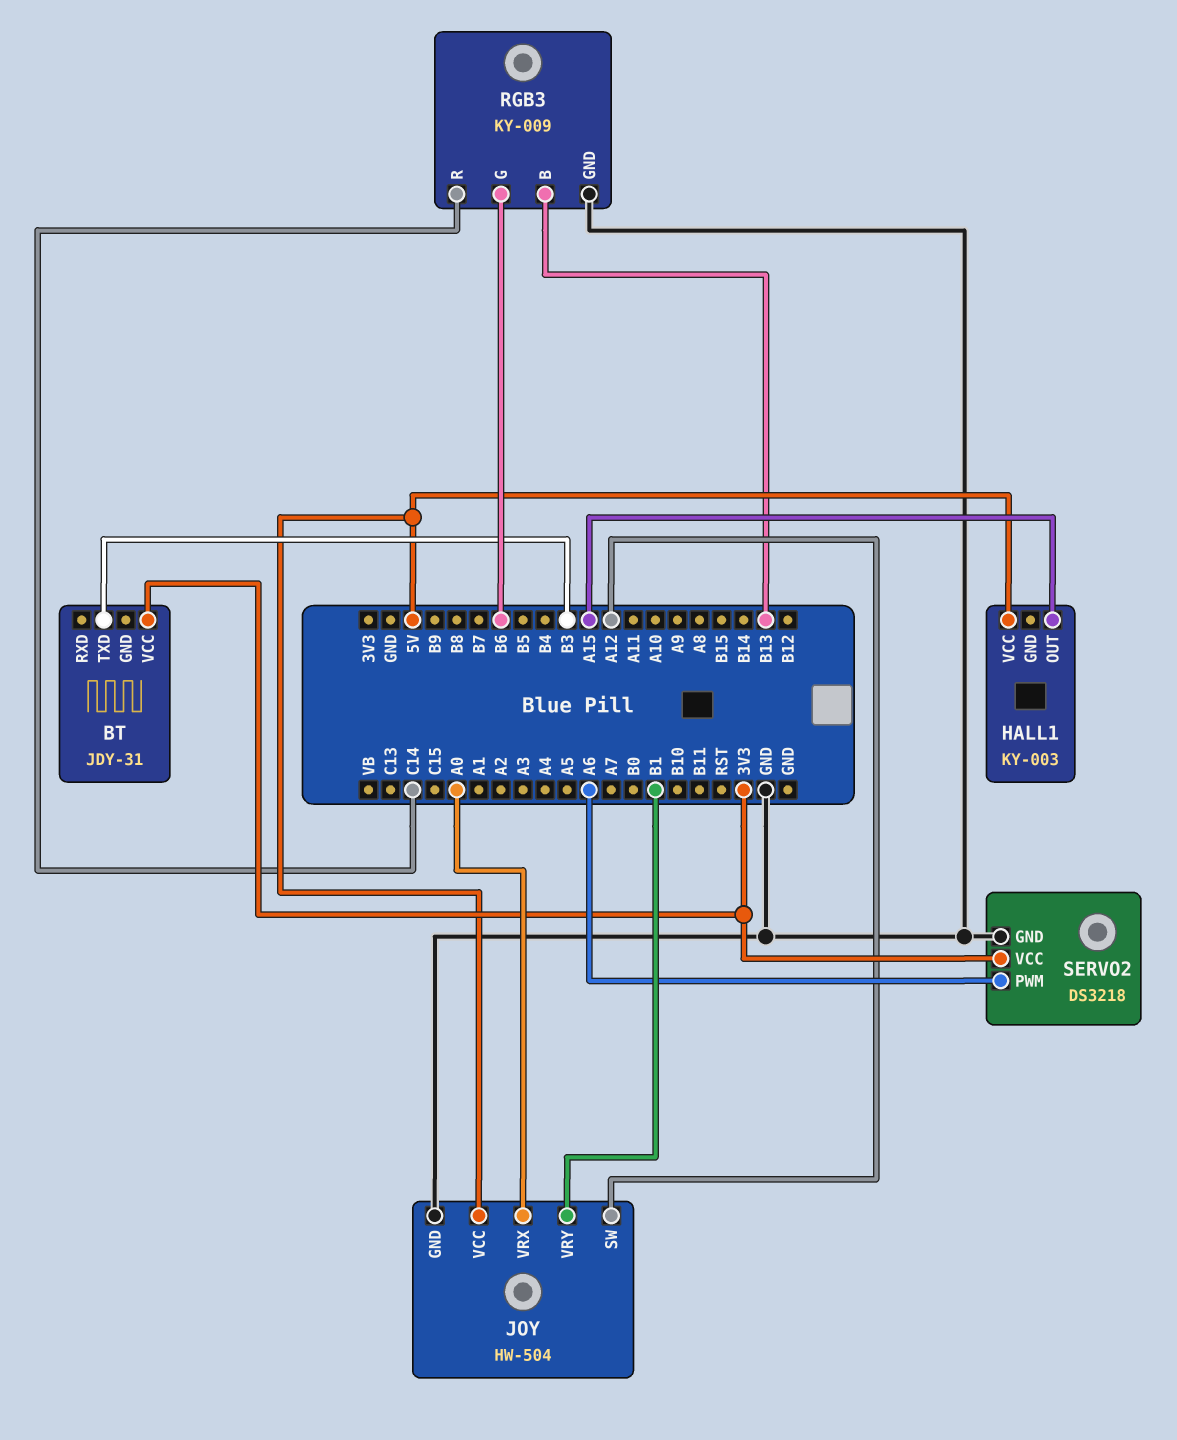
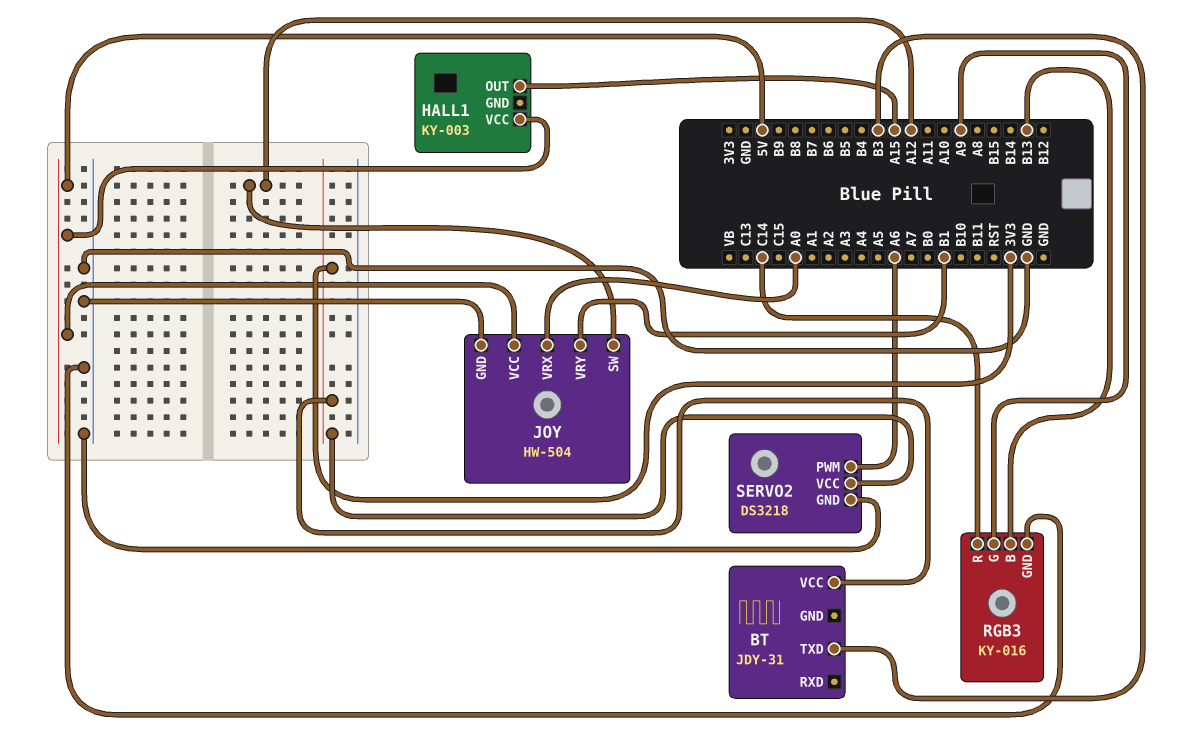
RGB3: KY-009 -> KY-016
RGB3 pin G: B6 -> A9

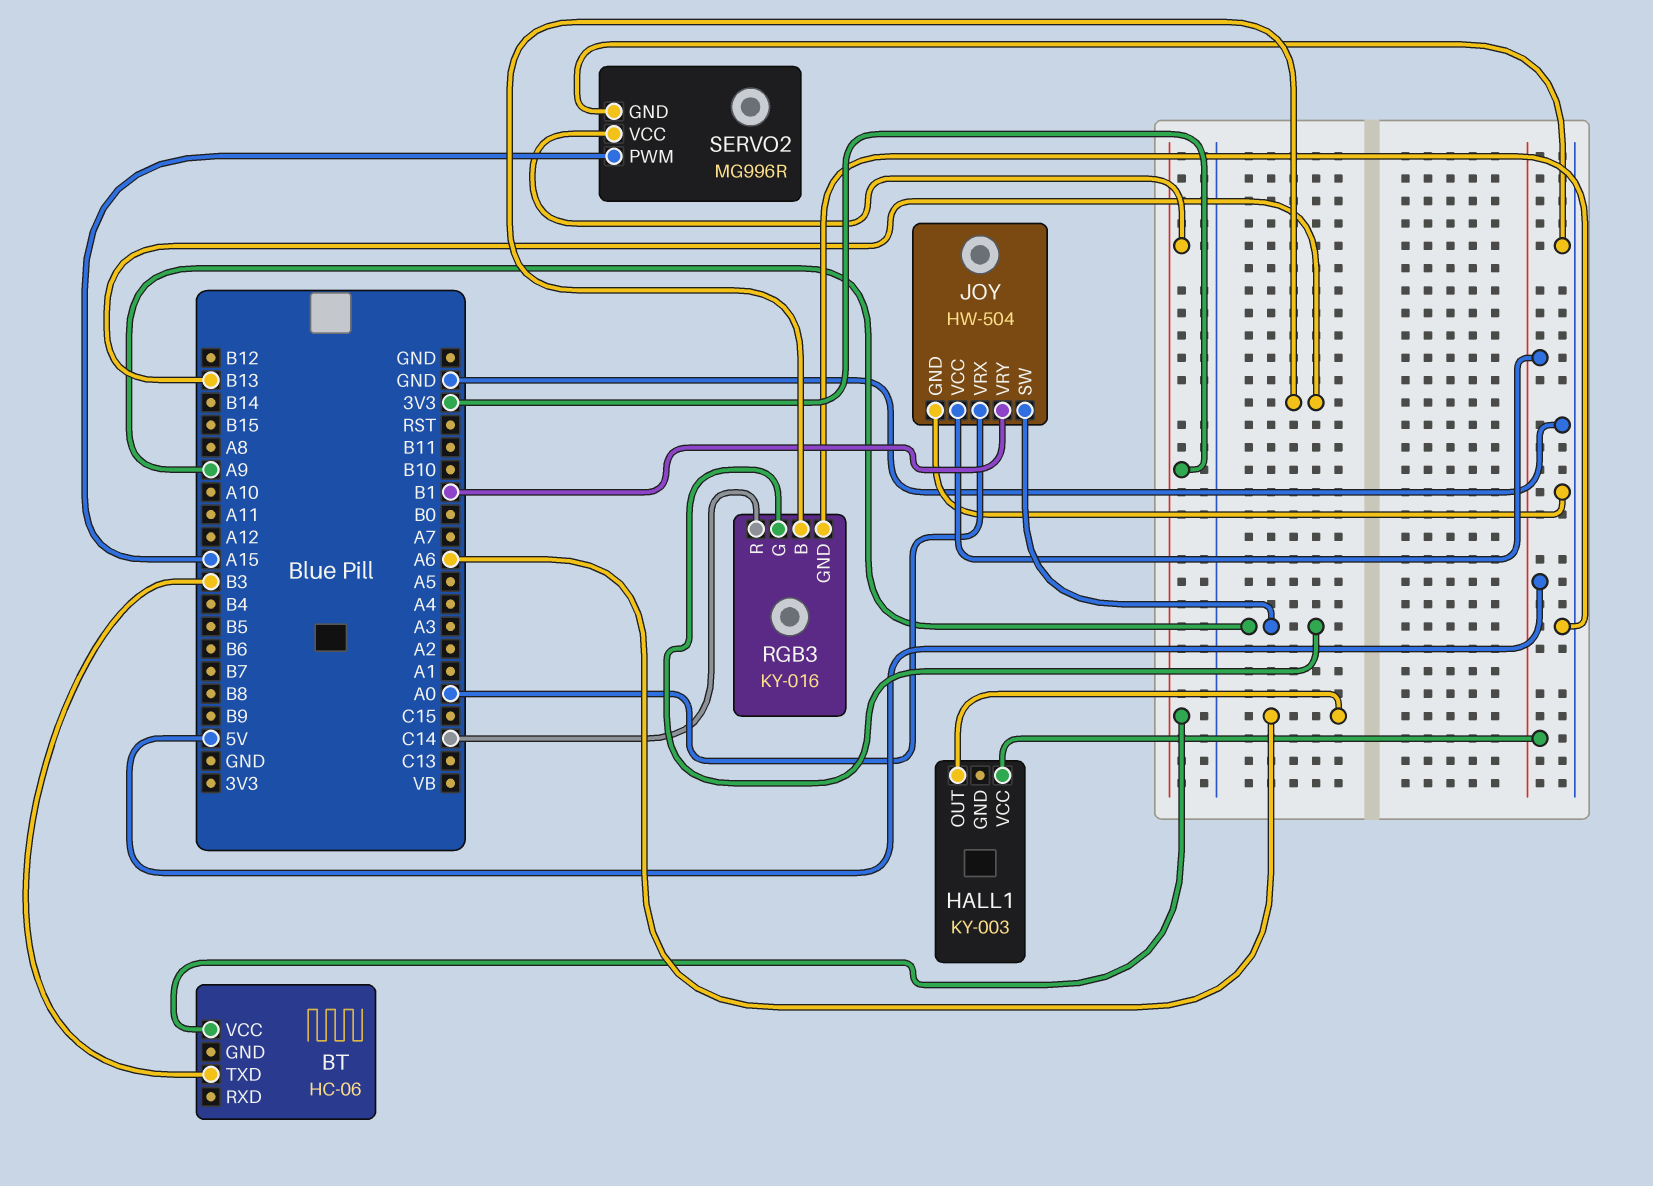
BT: JDY-31 -> HC-06
HALL1 pin OUT: A15 -> A6
JOY pin SW: A12 -> A9
SERVO2: DS3218 -> MG996R
SERVO2 pin PWM: A6 -> A15

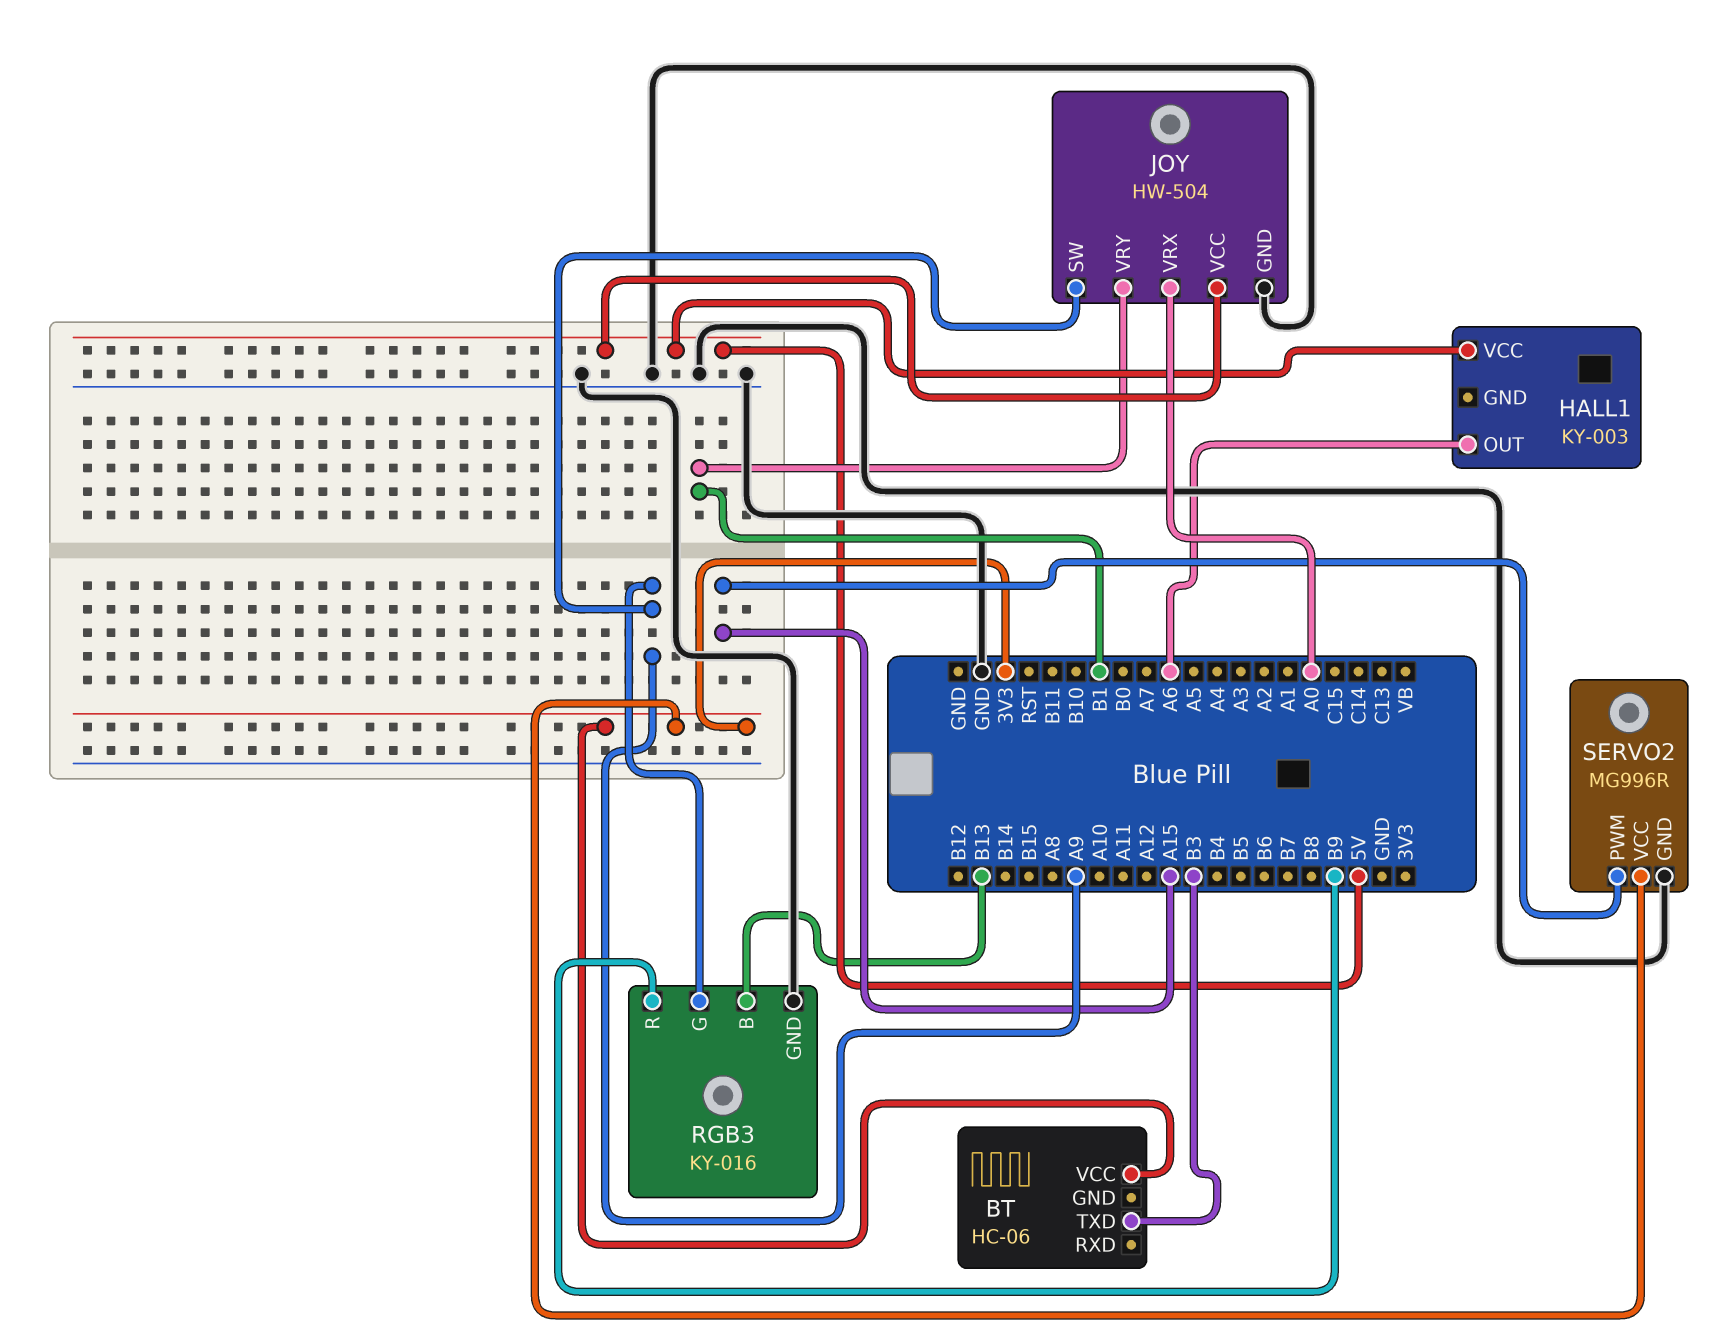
RGB3 pin R: C14 -> B9

